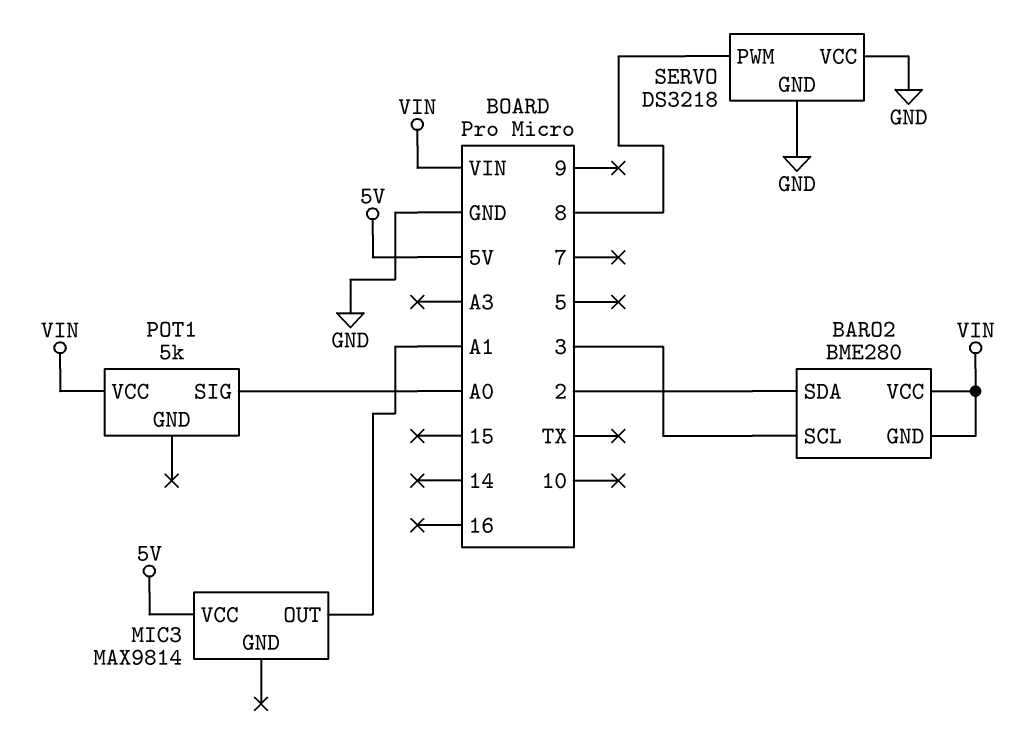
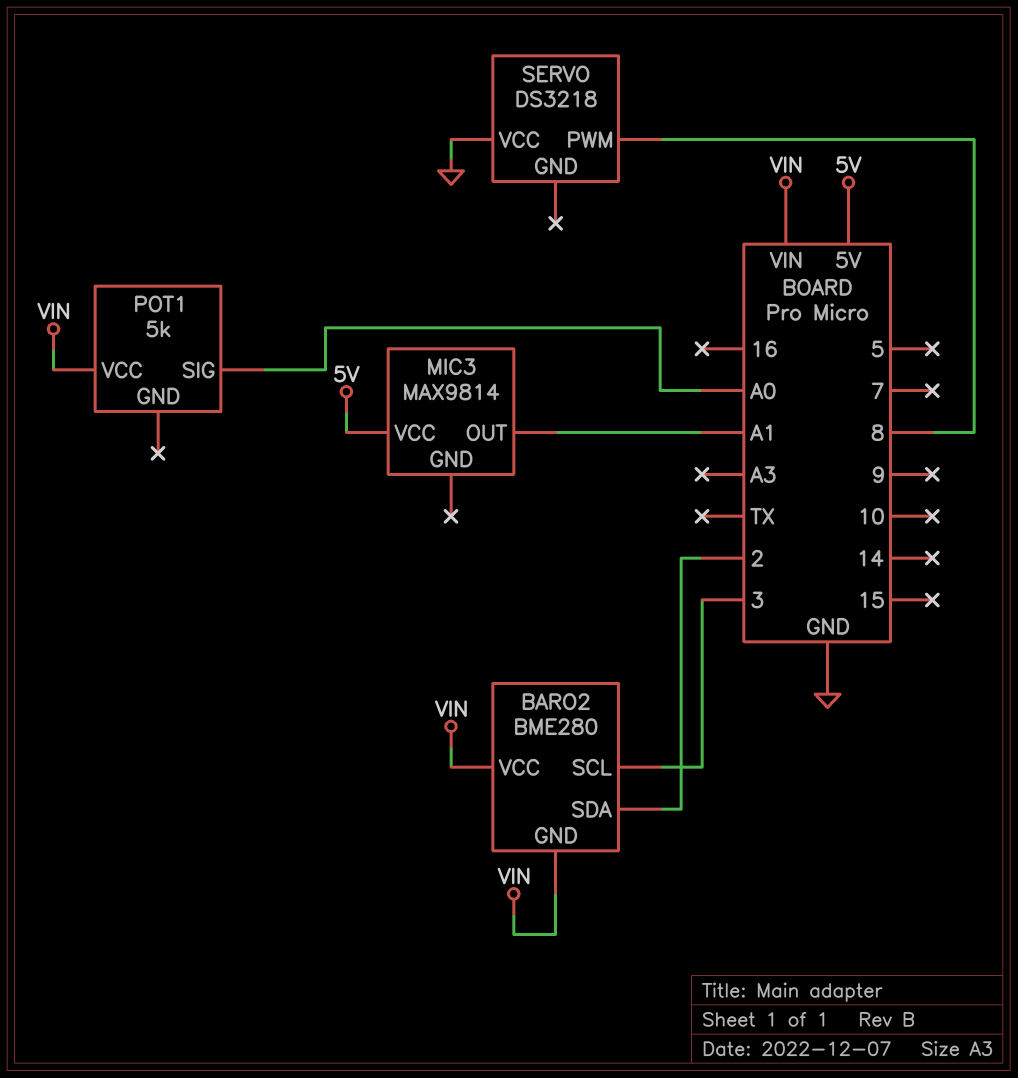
SERVO pin GND: GND -> none

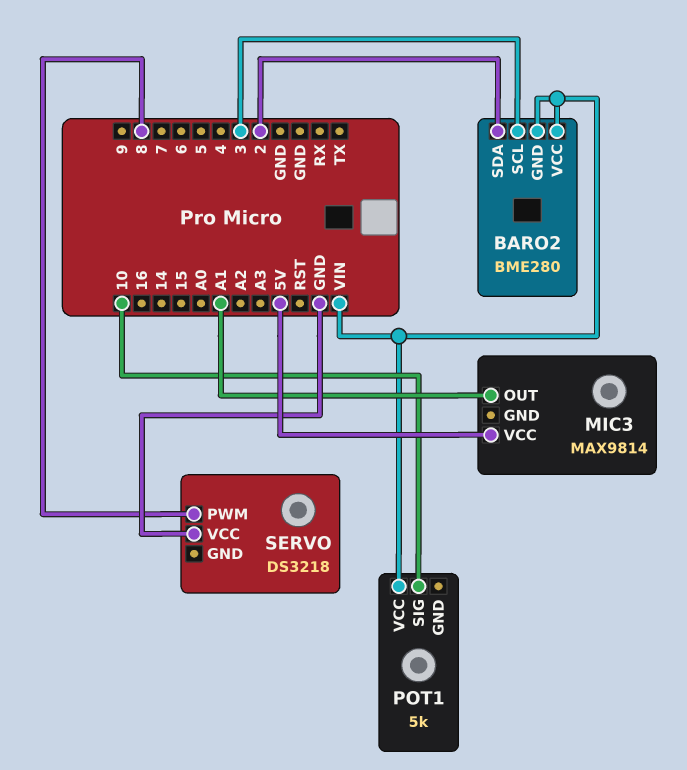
POT1 pin SIG: A0 -> 10

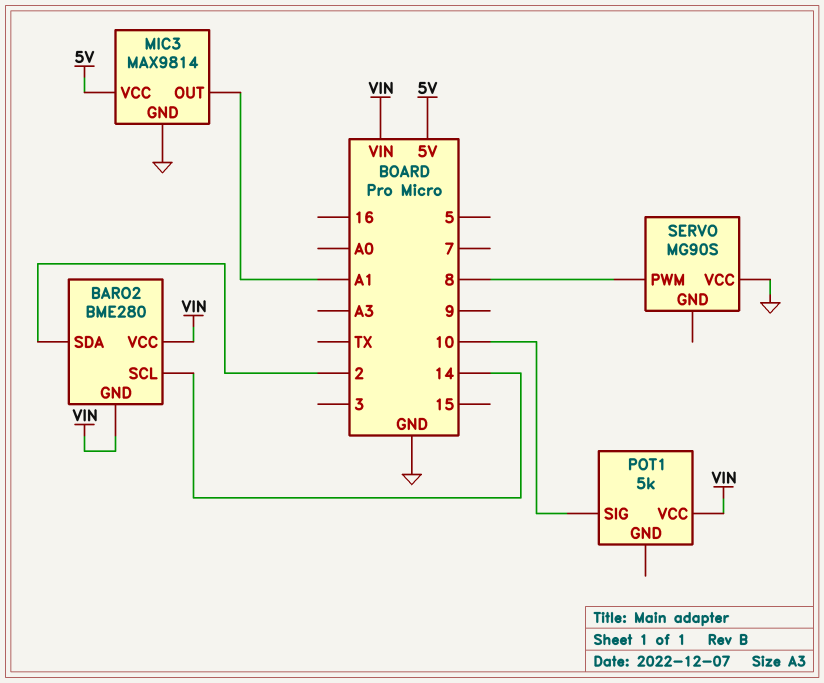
BARO2 pin SCL: 3 -> 14
MIC3 pin GND: none -> GND
SERVO: DS3218 -> MG90S

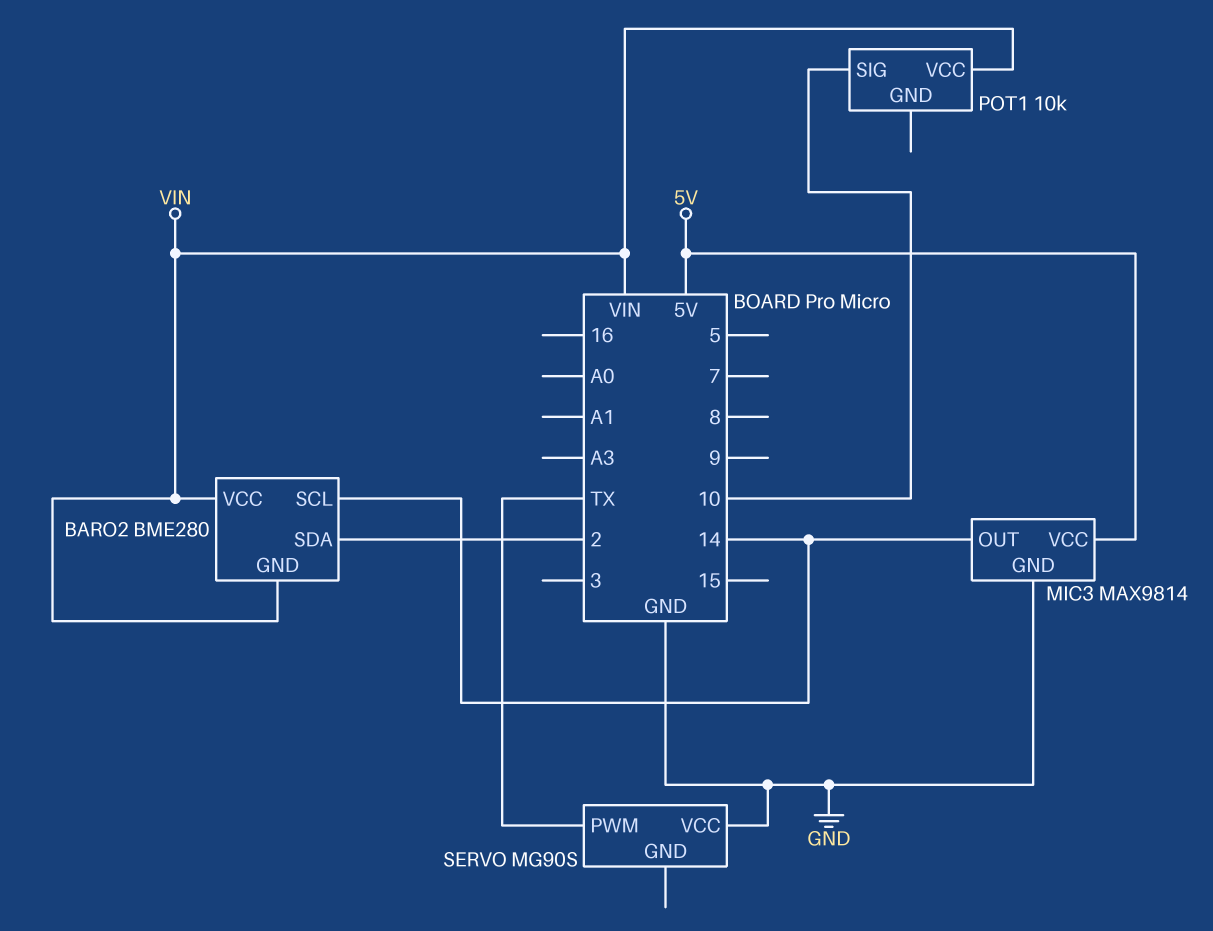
MIC3 pin OUT: A1 -> 14
POT1: 5k -> 10k
SERVO pin PWM: 8 -> TX

